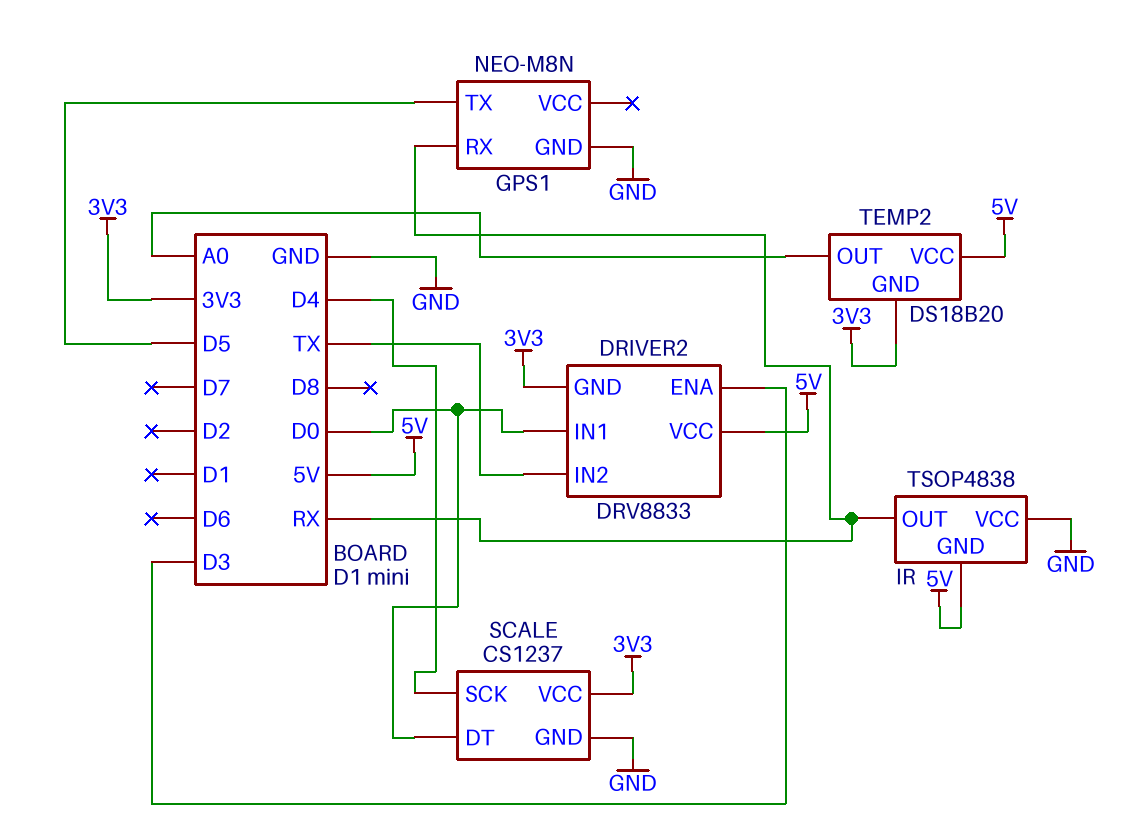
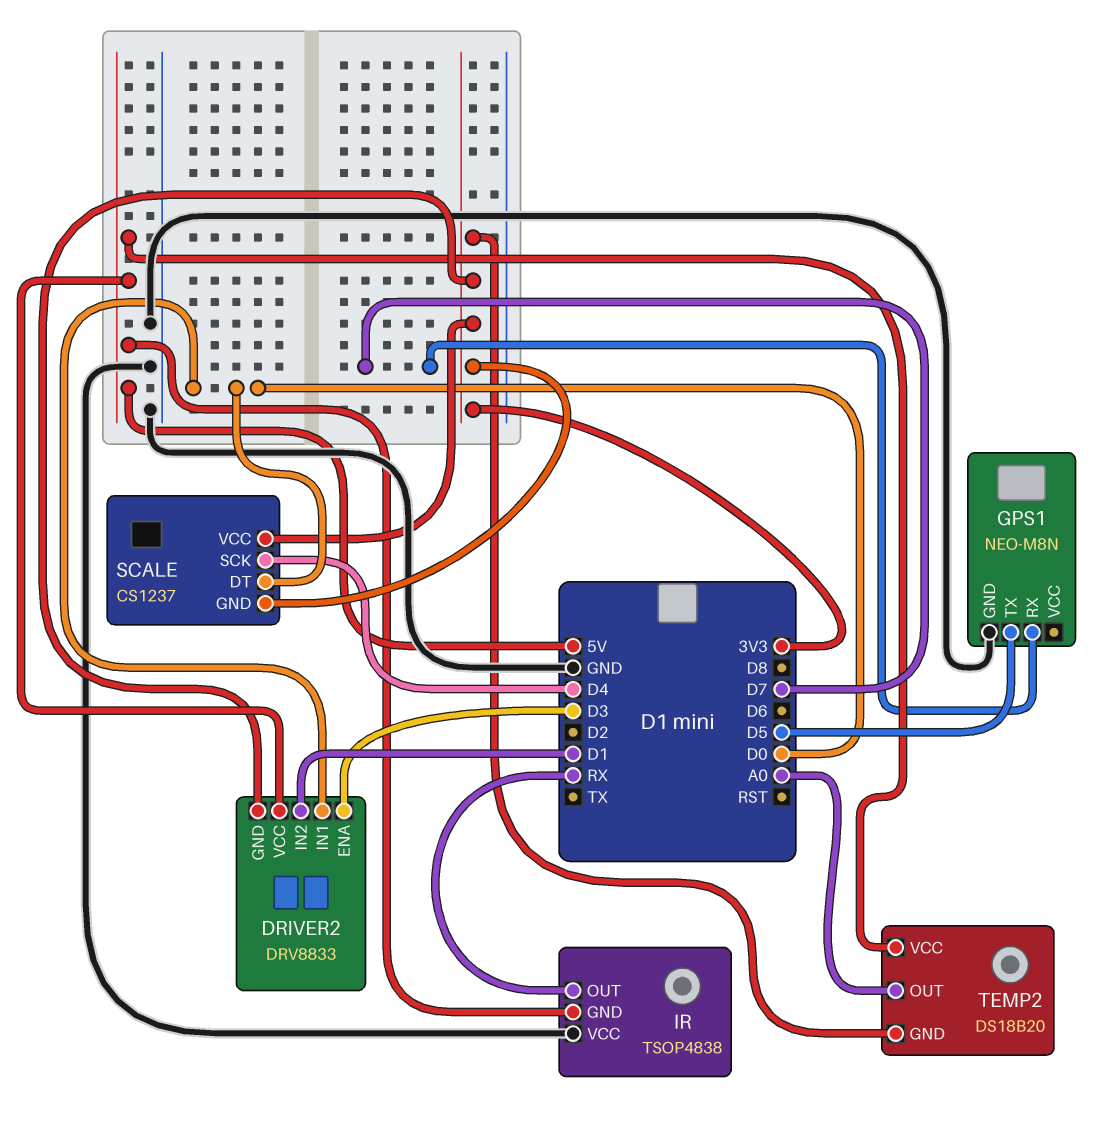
DRIVER2 pin IN2: TX -> D1
GPS1 pin RX: RX -> D7
SCALE pin GND: GND -> 3V3

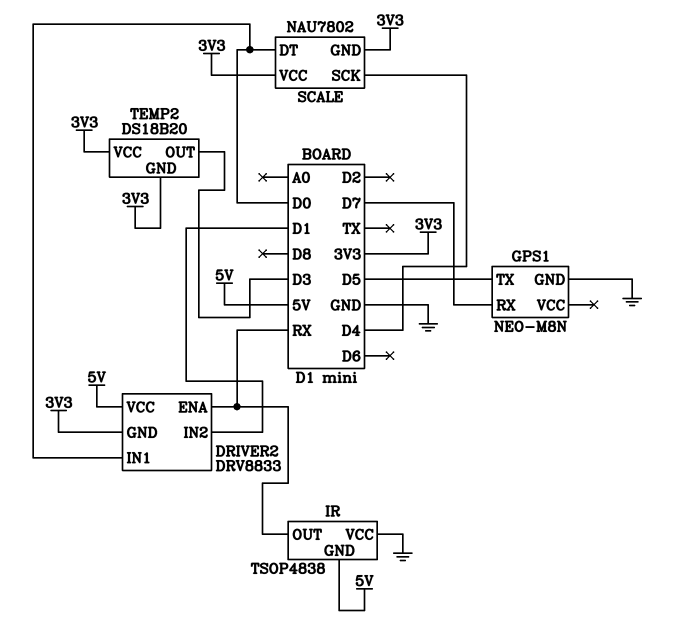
DRIVER2 pin ENA: D3 -> RX
SCALE: CS1237 -> NAU7802
TEMP2 pin OUT: A0 -> D3
TEMP2 pin VCC: 5V -> 3V3

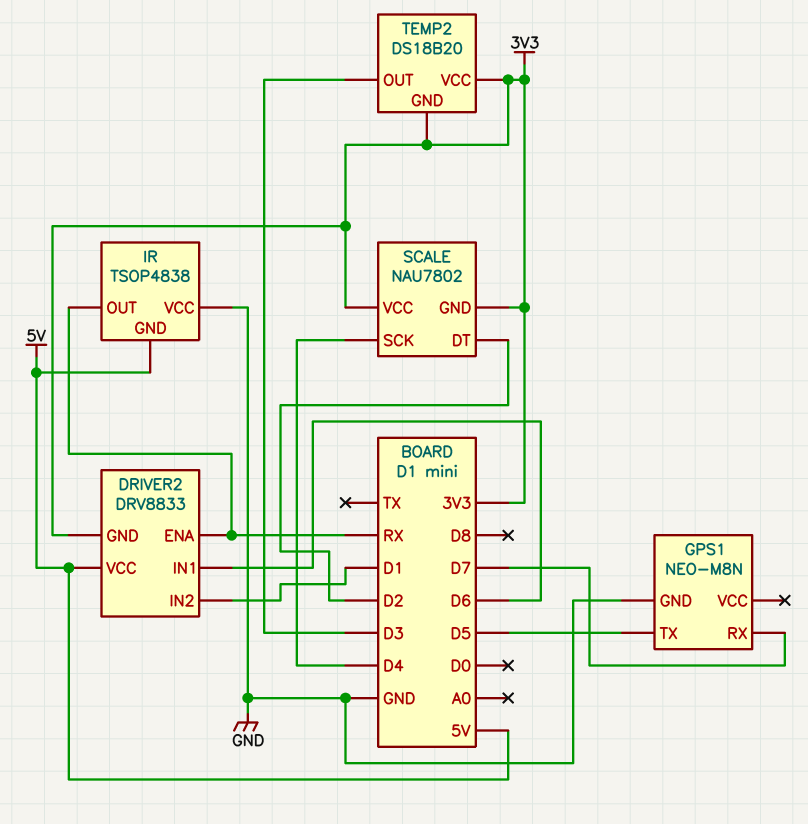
DRIVER2 pin IN1: D0 -> D6
SCALE pin DT: D0 -> D2

